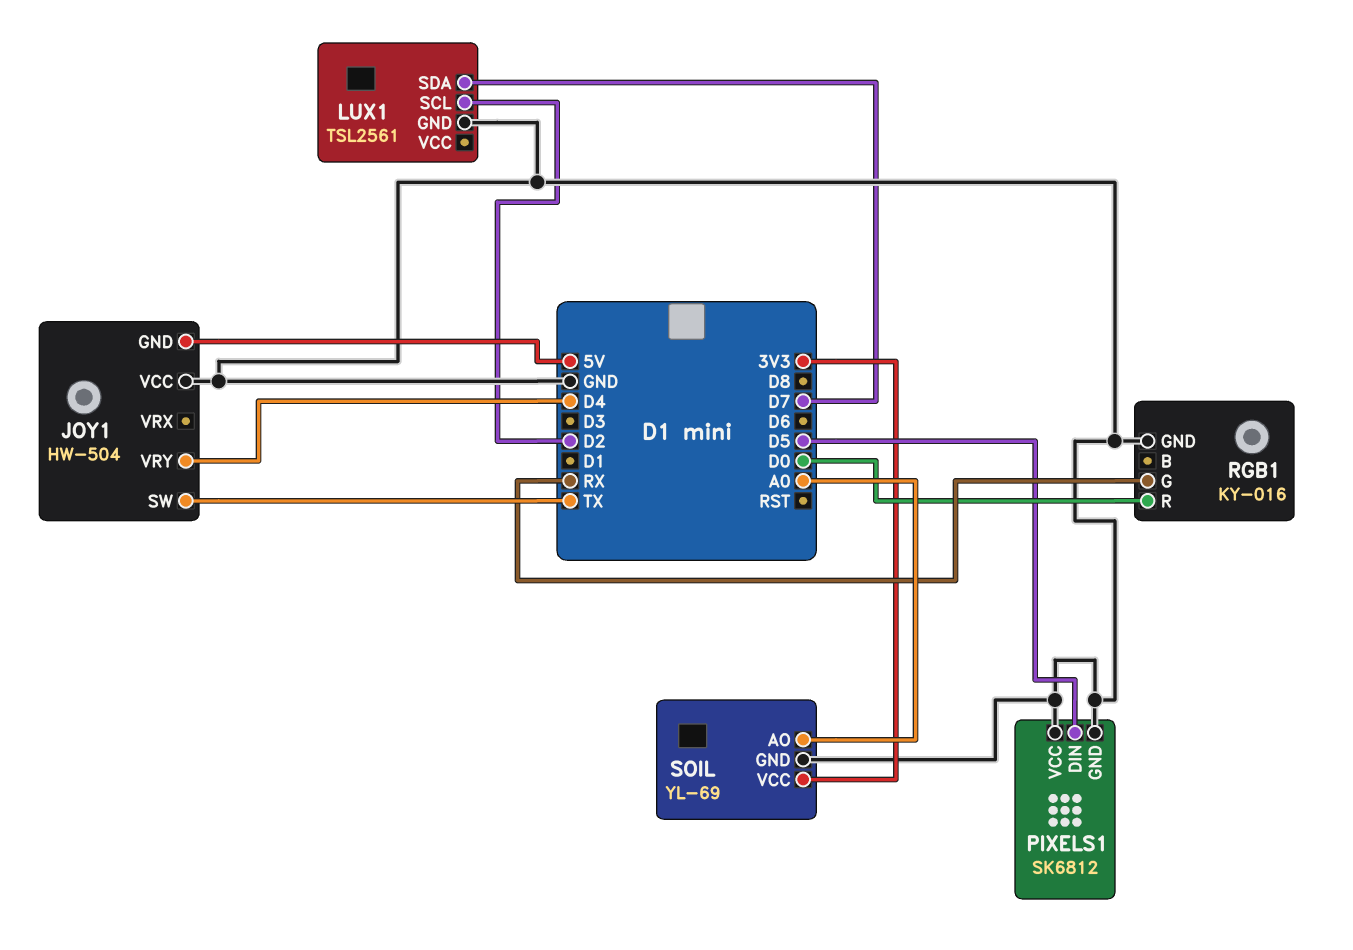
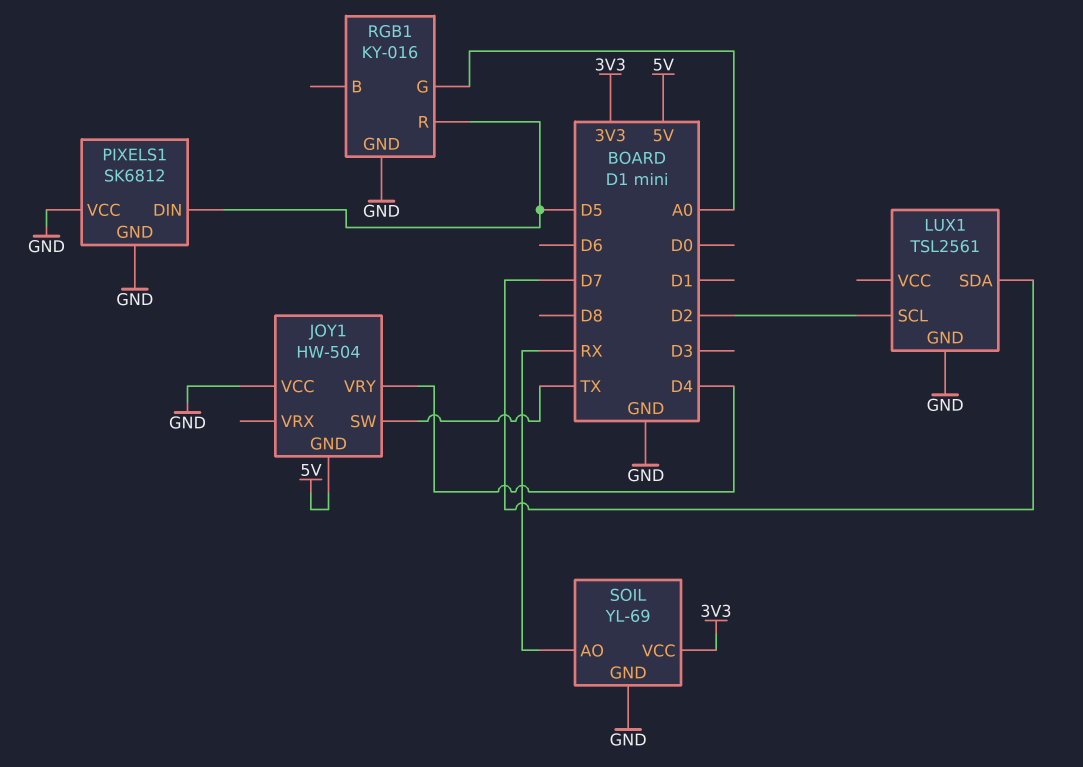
RGB1 pin G: RX -> A0
RGB1 pin R: D0 -> D5
SOIL pin AO: A0 -> RX

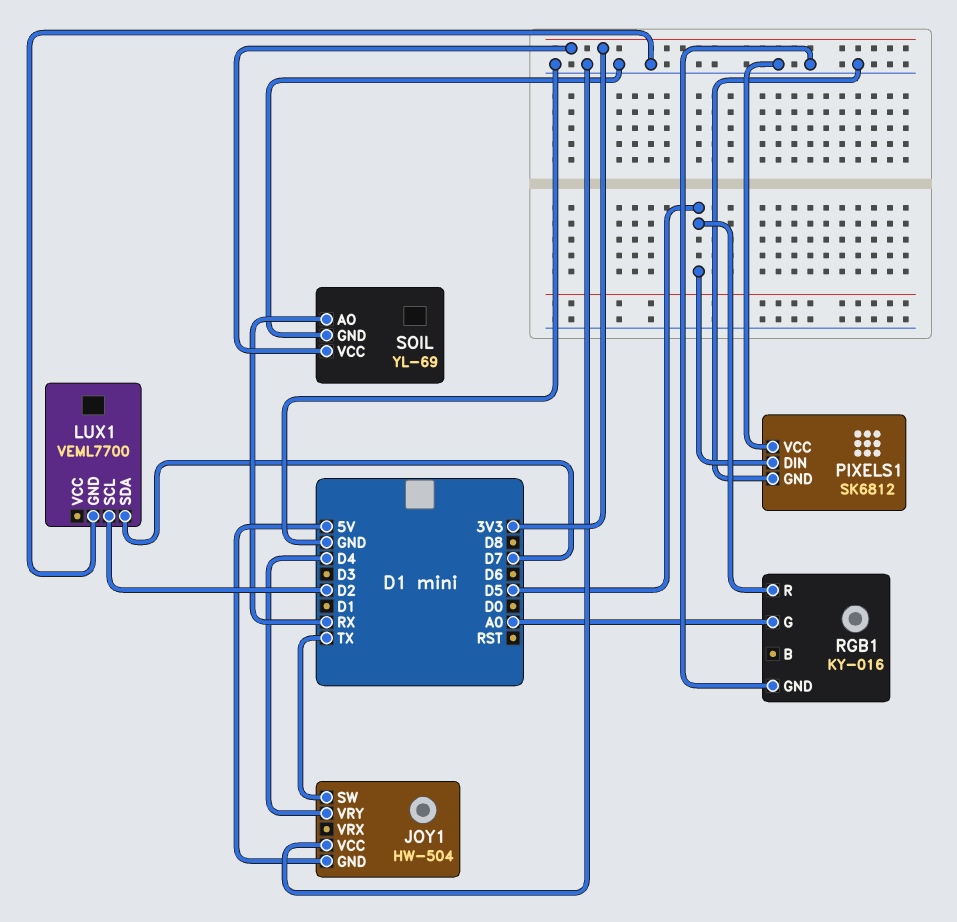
LUX1: TSL2561 -> VEML7700

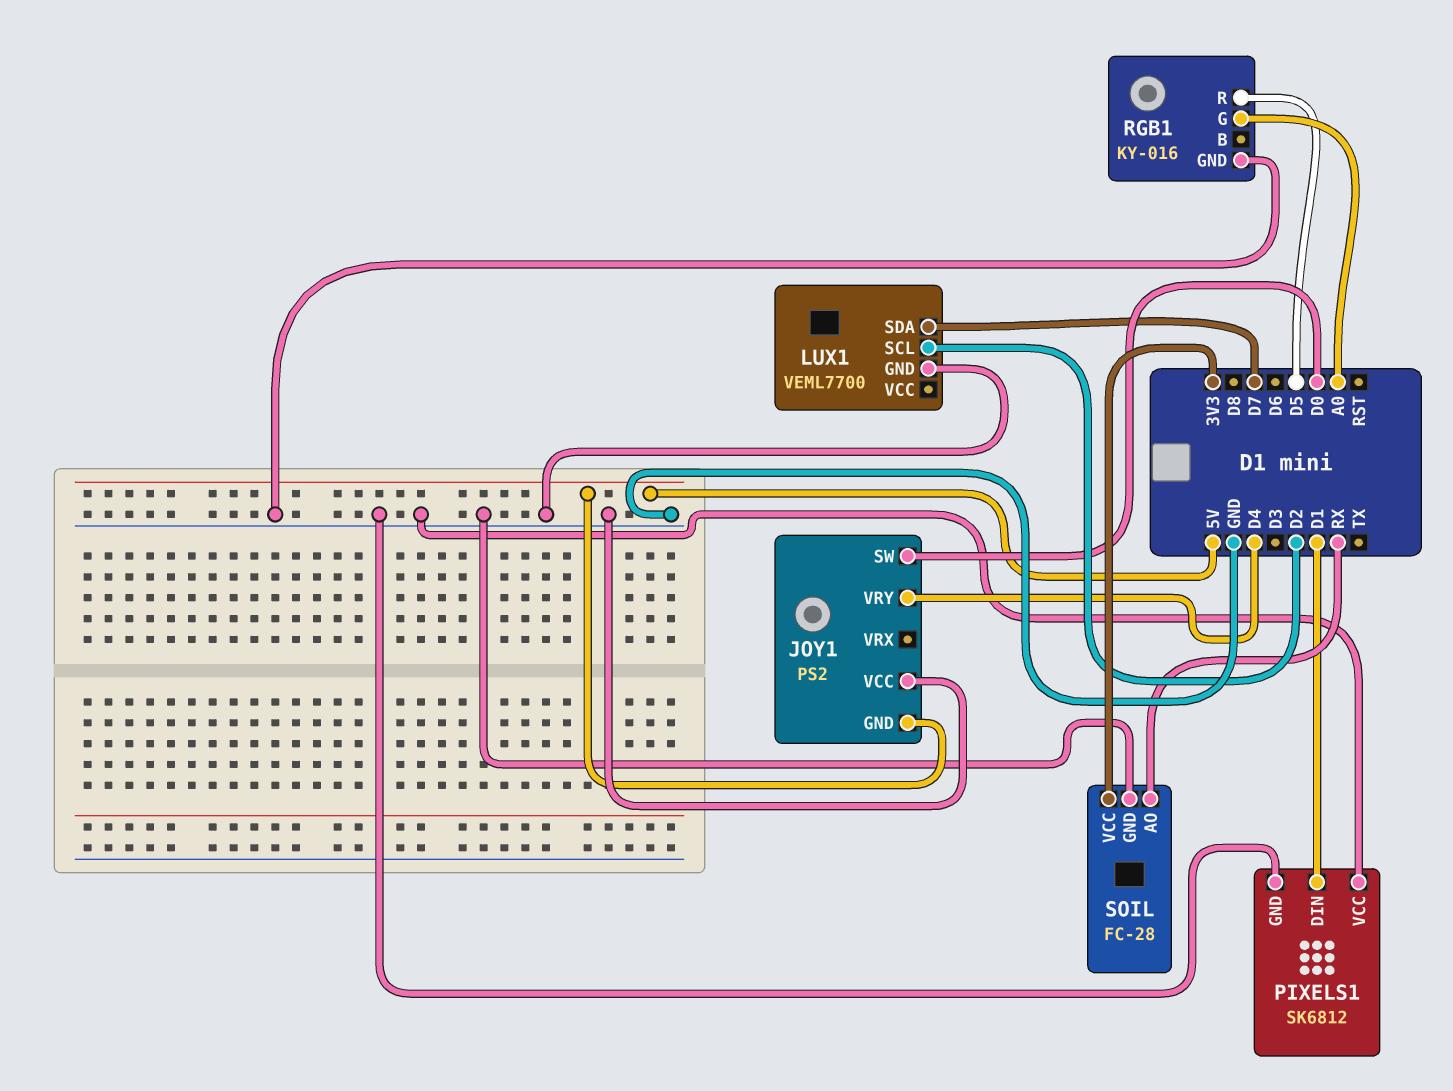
JOY1: HW-504 -> PS2
JOY1 pin SW: TX -> D0
PIXELS1 pin DIN: D5 -> D1
SOIL: YL-69 -> FC-28

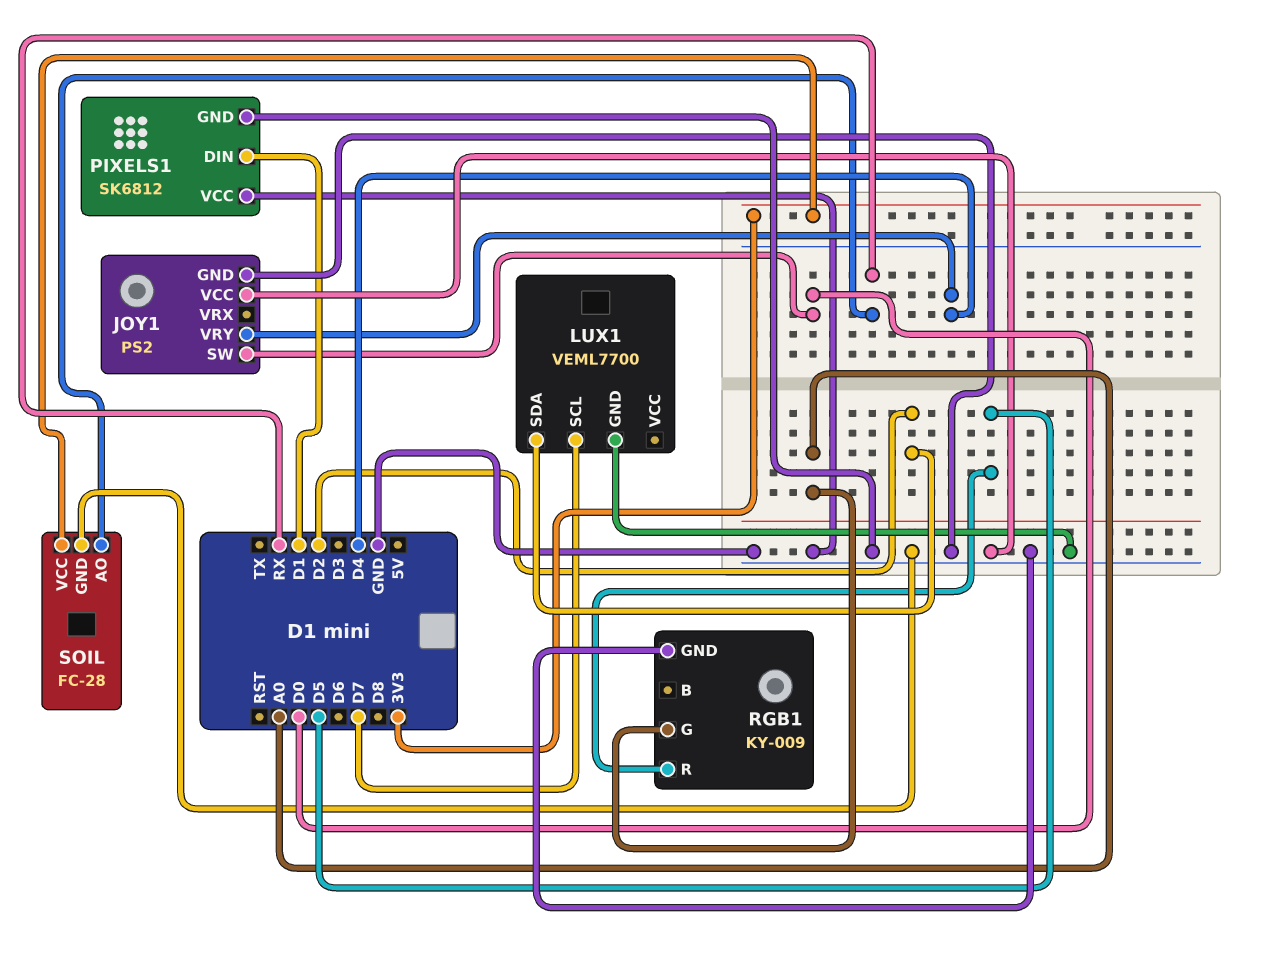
JOY1 pin GND: 5V -> GND
LUX1 pin SCL: D2 -> D7
LUX1 pin SDA: D7 -> D2
RGB1: KY-016 -> KY-009

